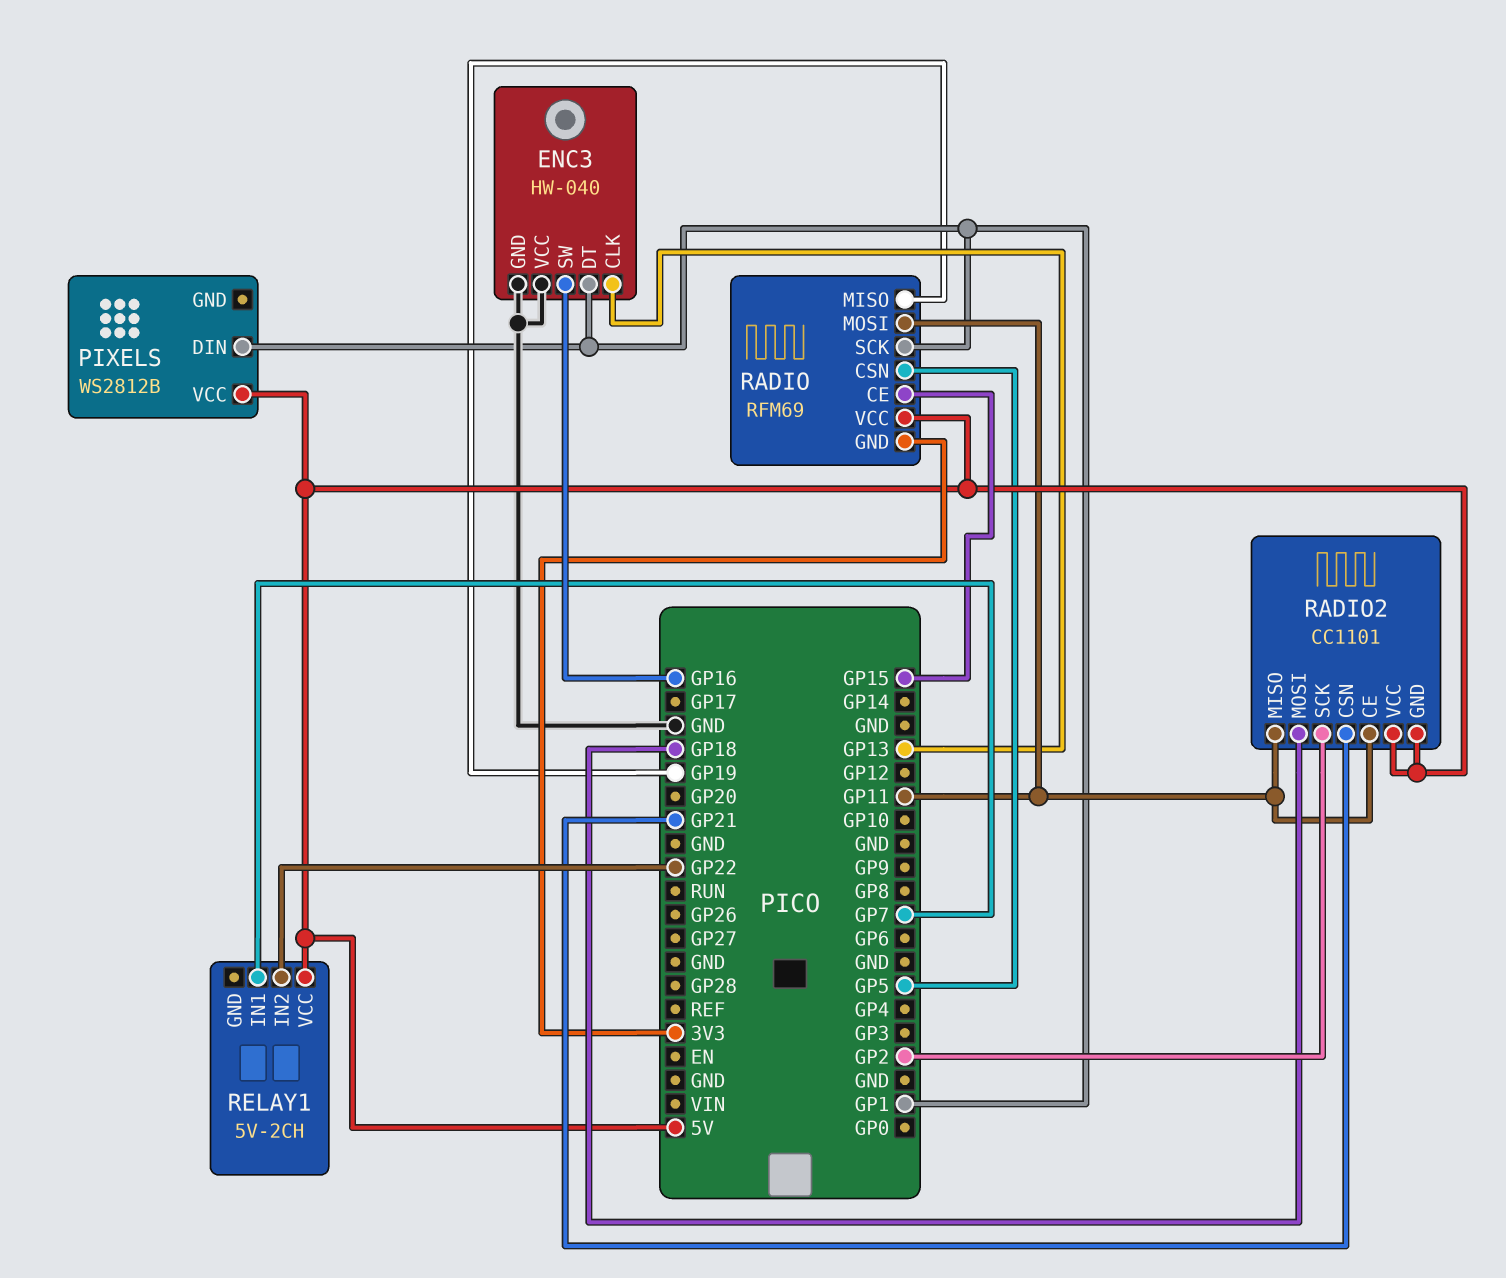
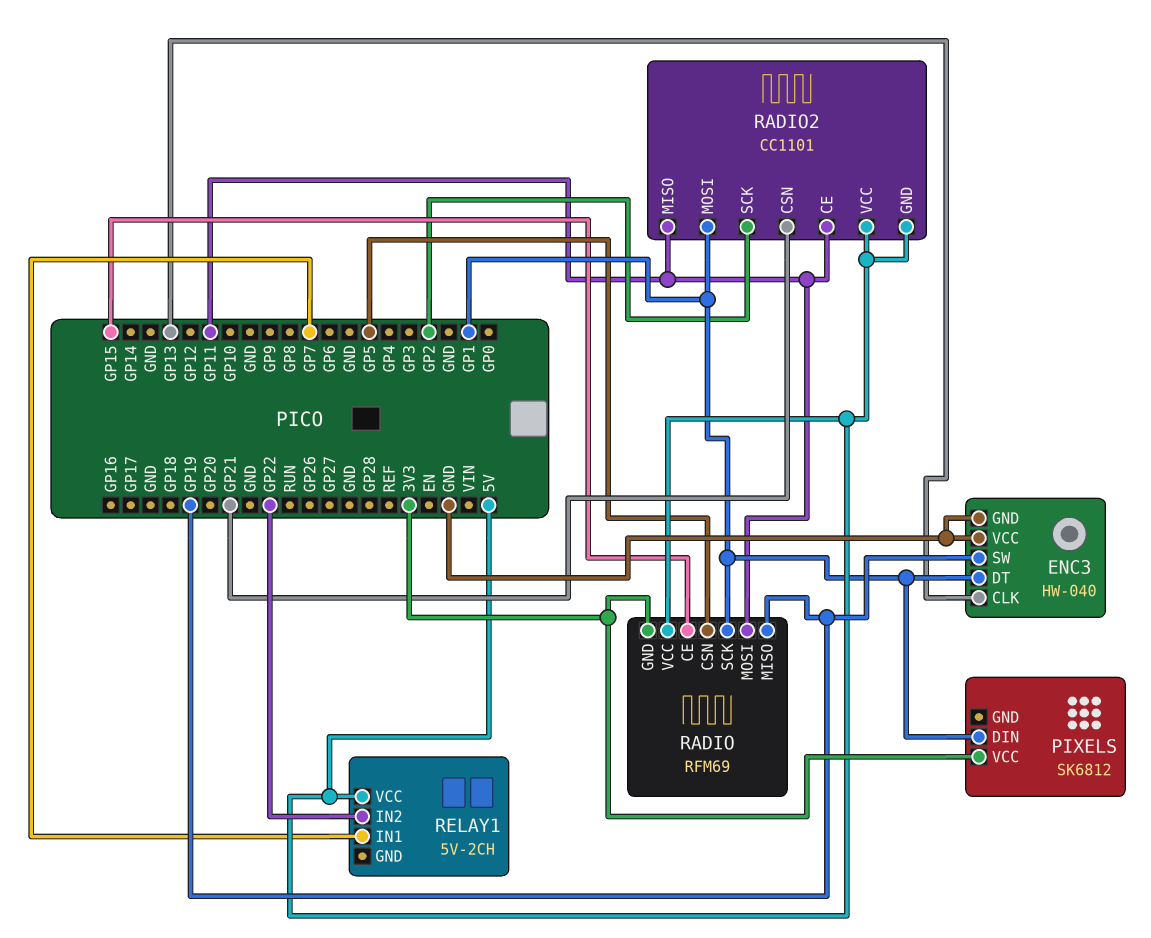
ENC3 pin SW: GP16 -> GP19
PIXELS: WS2812B -> SK6812
PIXELS pin VCC: 5V -> 3V3
RADIO2 pin MOSI: GP18 -> GP1

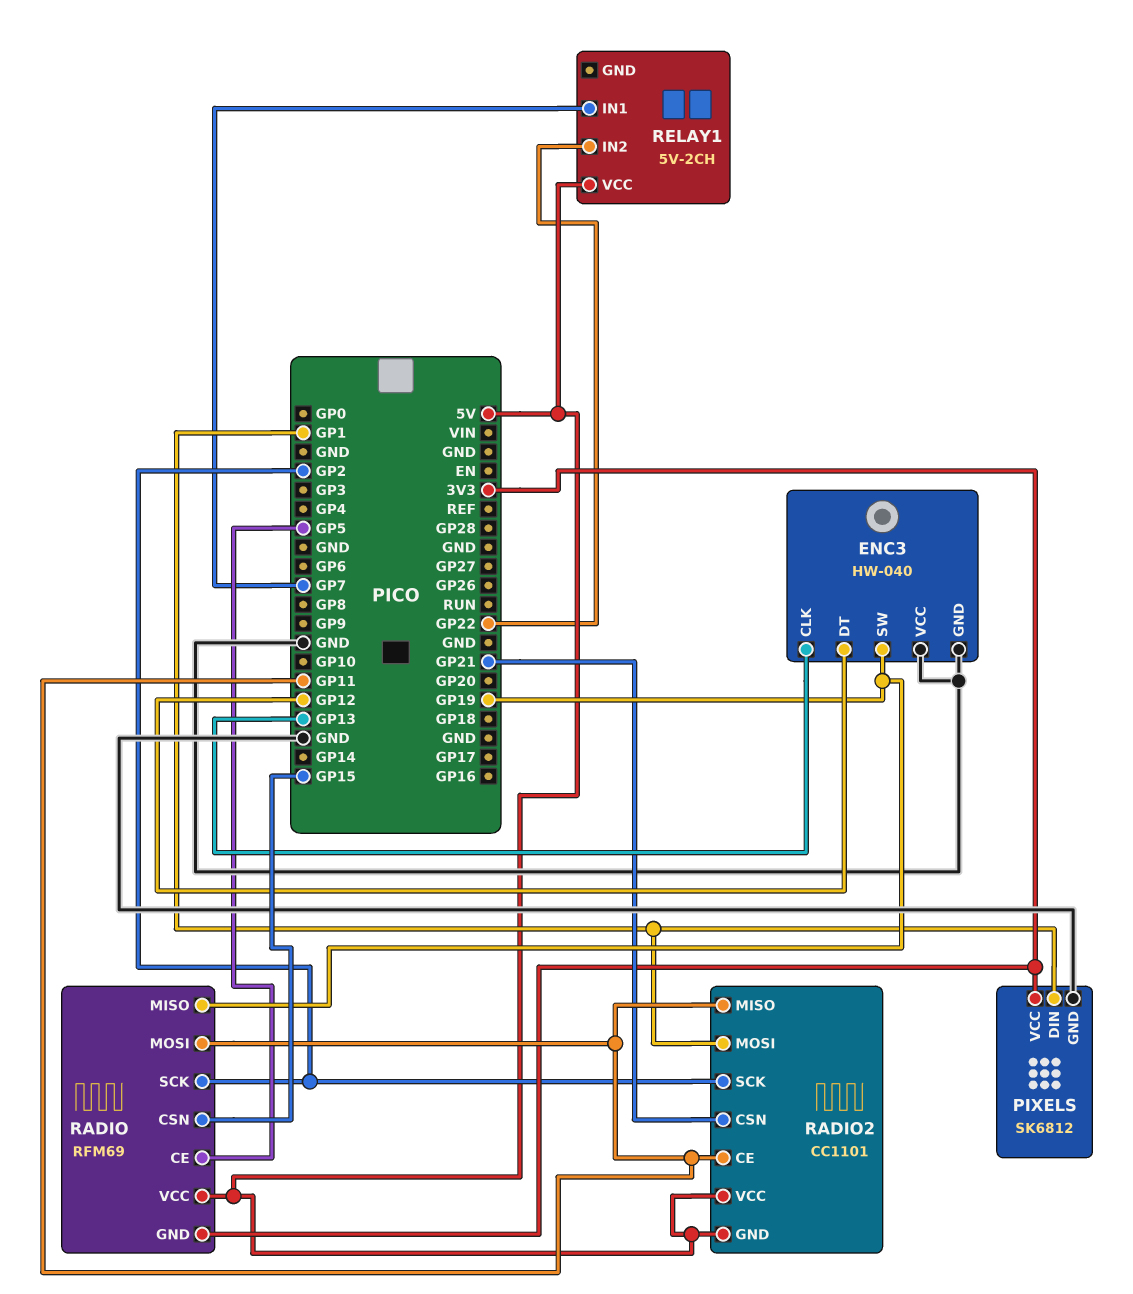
ENC3 pin DT: GP1 -> GP12
PIXELS pin GND: none -> GND
RADIO pin CE: GP15 -> GP5
RADIO pin CSN: GP5 -> GP15
RADIO pin SCK: GP1 -> GP2

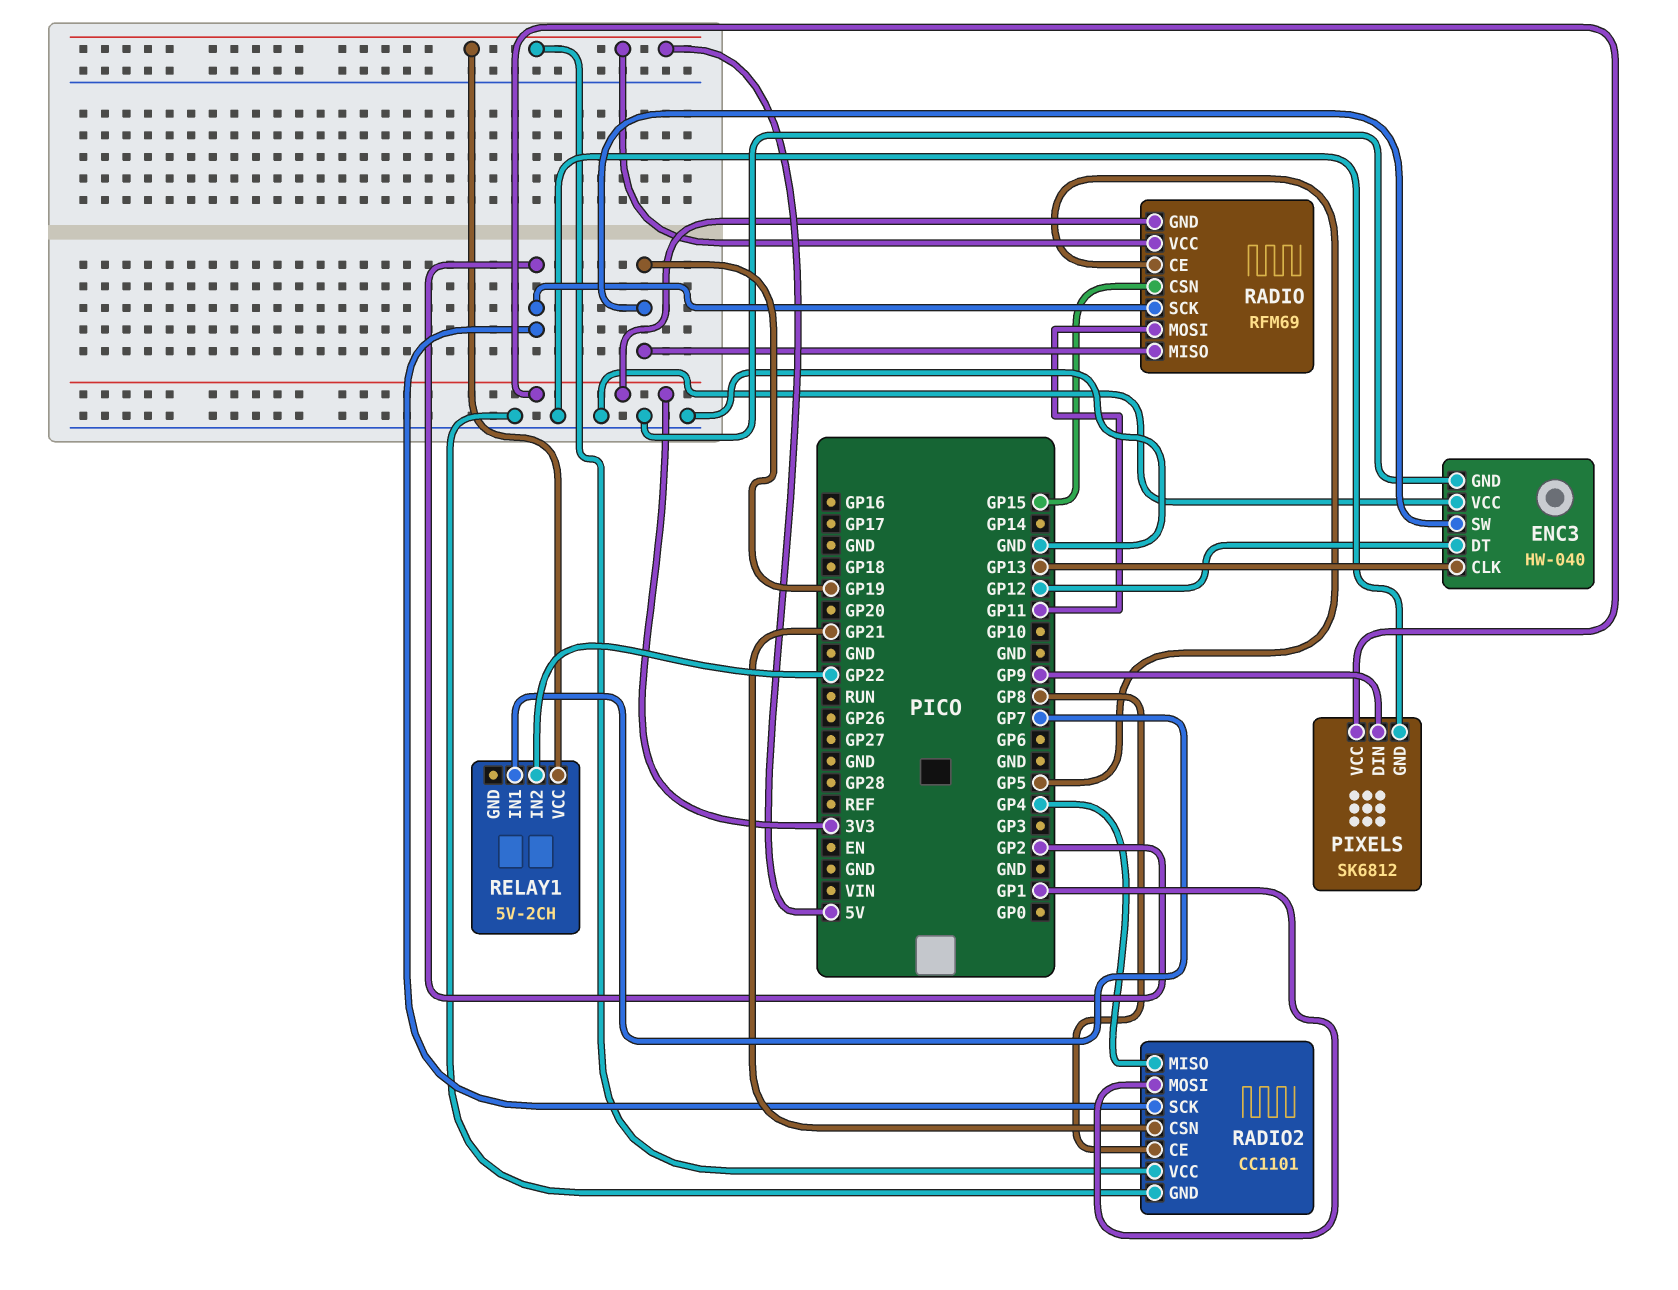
PIXELS pin DIN: GP1 -> GP9
RADIO2 pin CE: GP11 -> GP8
RADIO2 pin GND: 5V -> GND
RADIO2 pin MISO: GP11 -> GP4

